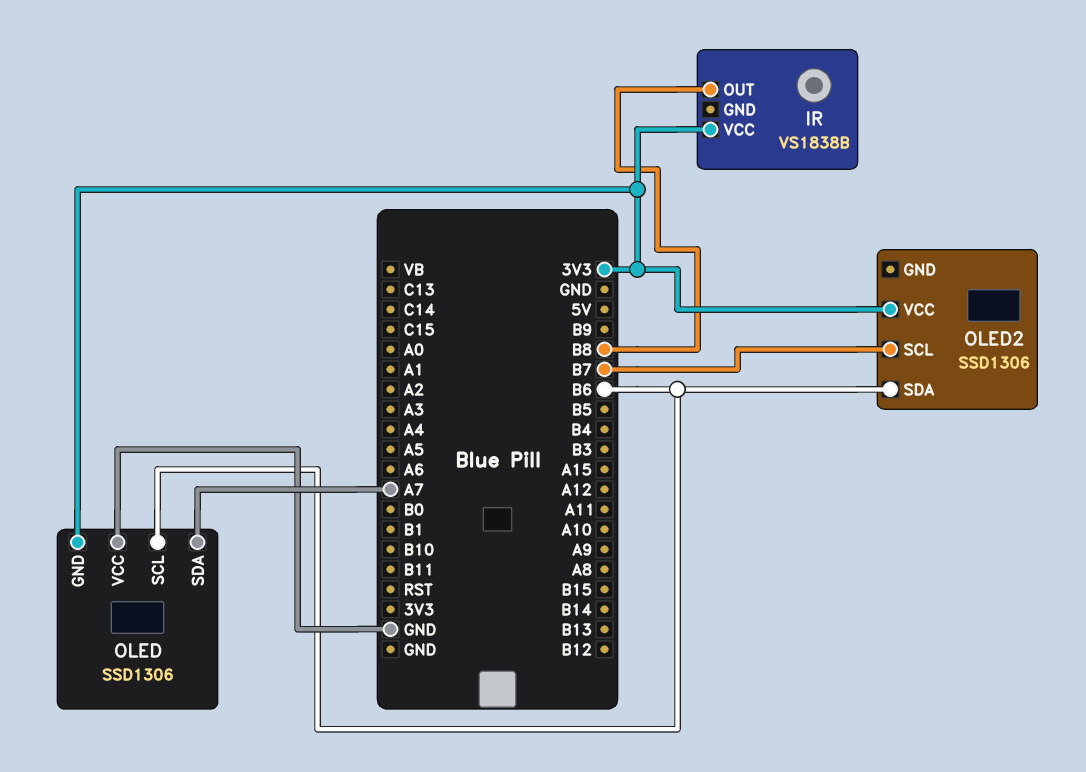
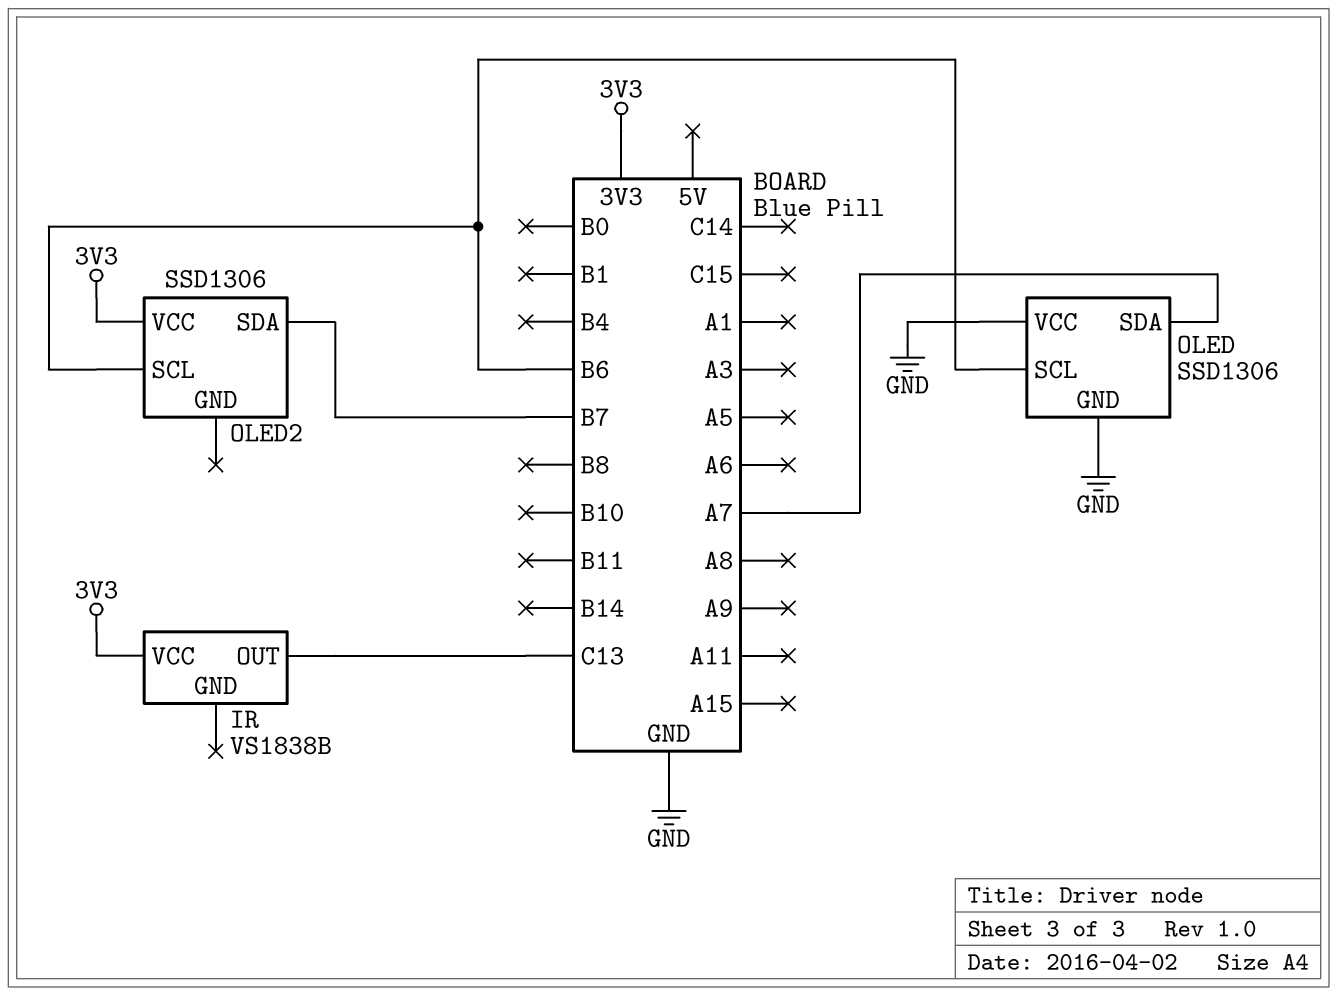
IR pin OUT: B8 -> C13
OLED pin GND: 3V3 -> GND
OLED2 pin SCL: B7 -> B6
OLED2 pin SDA: B6 -> B7

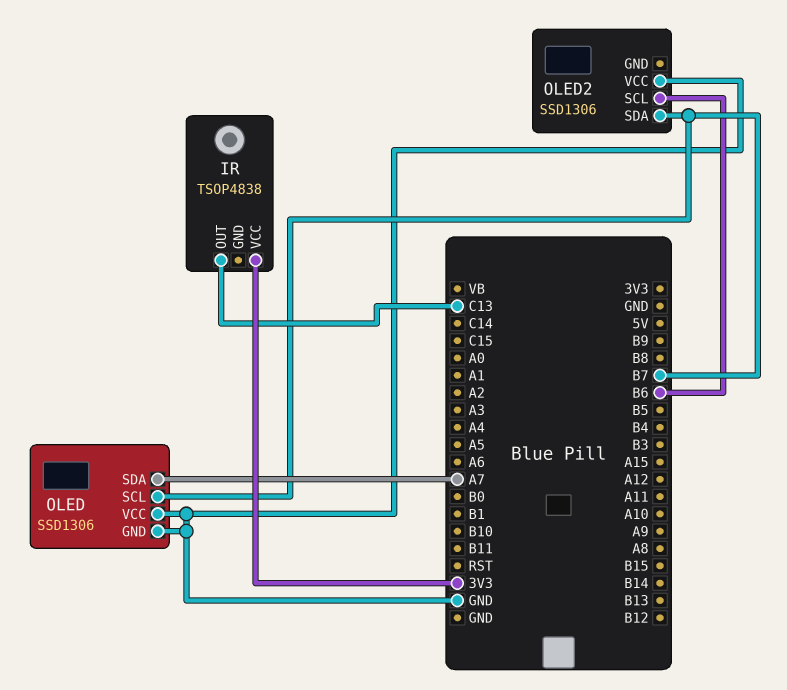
IR: VS1838B -> TSOP4838
OLED pin SCL: B6 -> B7
OLED2 pin VCC: 3V3 -> GND

